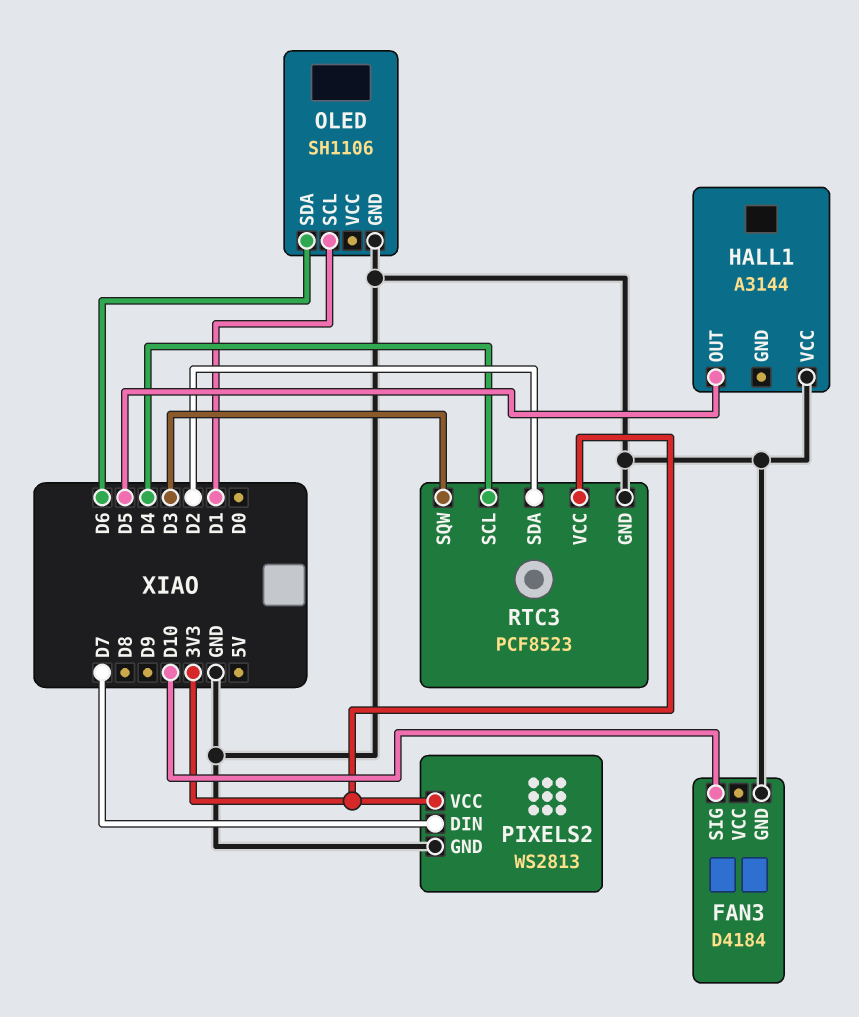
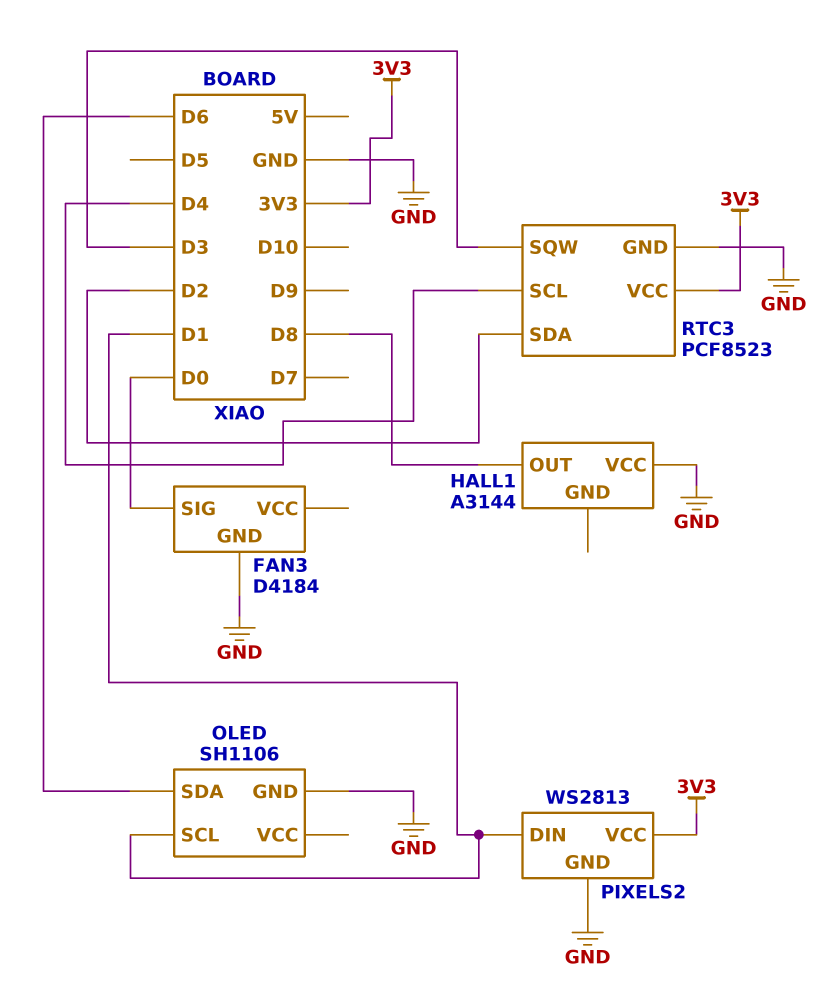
FAN3 pin SIG: D10 -> D0
HALL1 pin OUT: D5 -> D8
PIXELS2 pin DIN: D7 -> D1

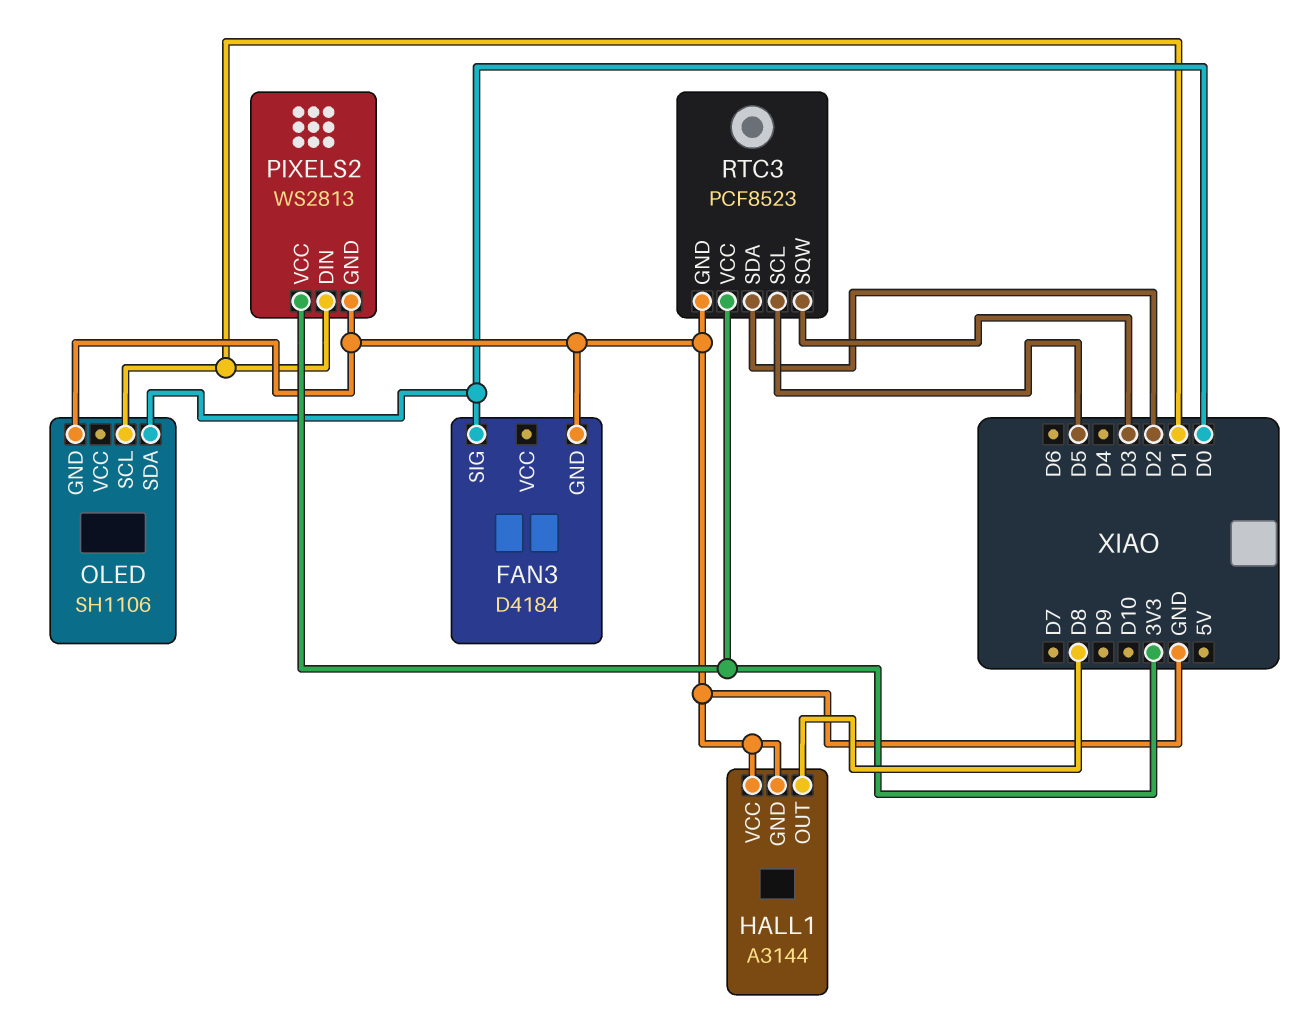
HALL1 pin GND: none -> GND
OLED pin SDA: D6 -> D0
RTC3 pin SCL: D4 -> D5

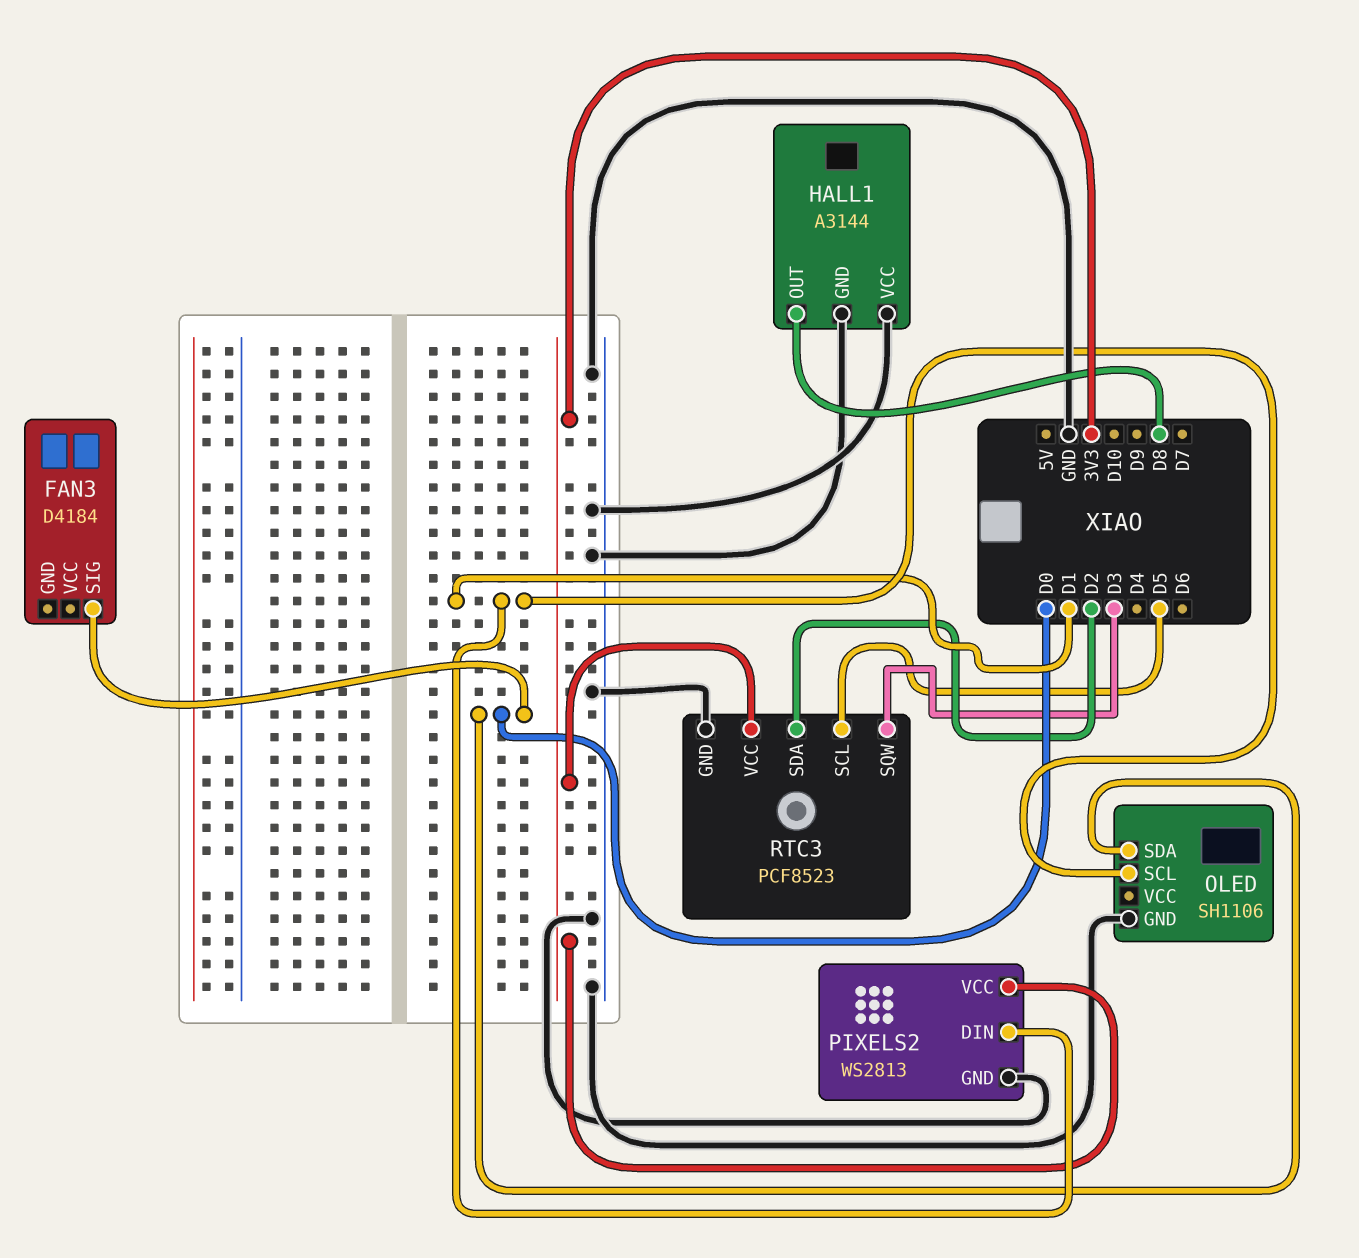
FAN3 pin GND: GND -> none

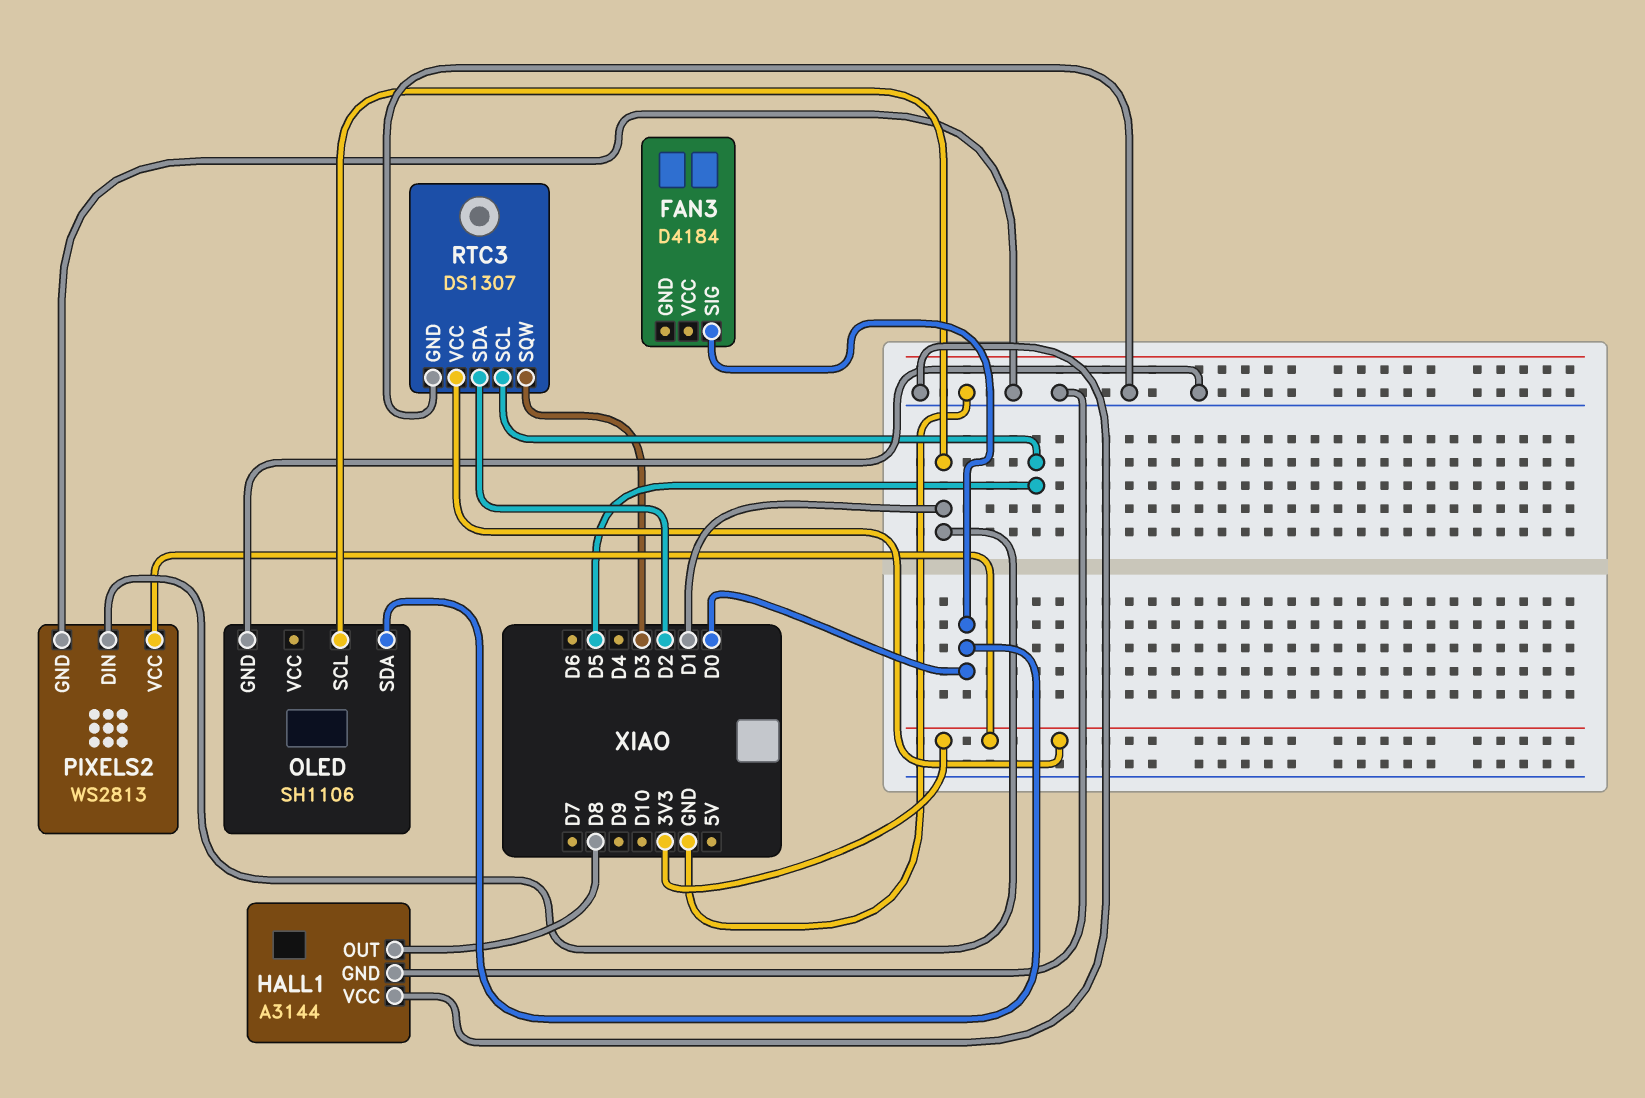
RTC3: PCF8523 -> DS1307

